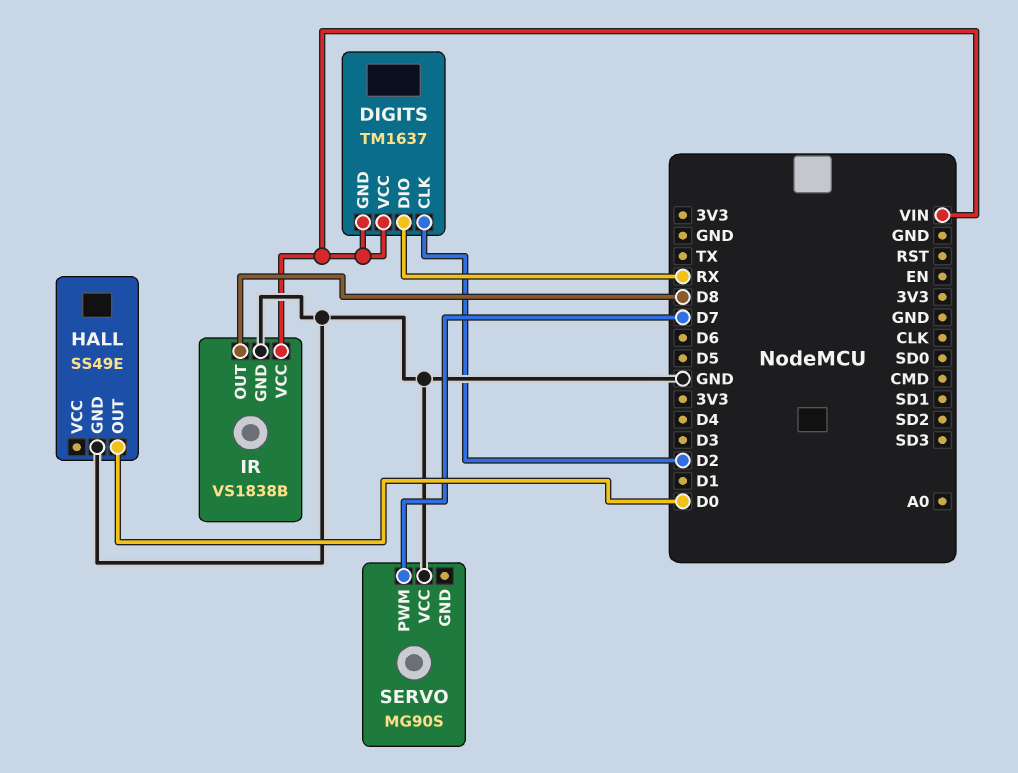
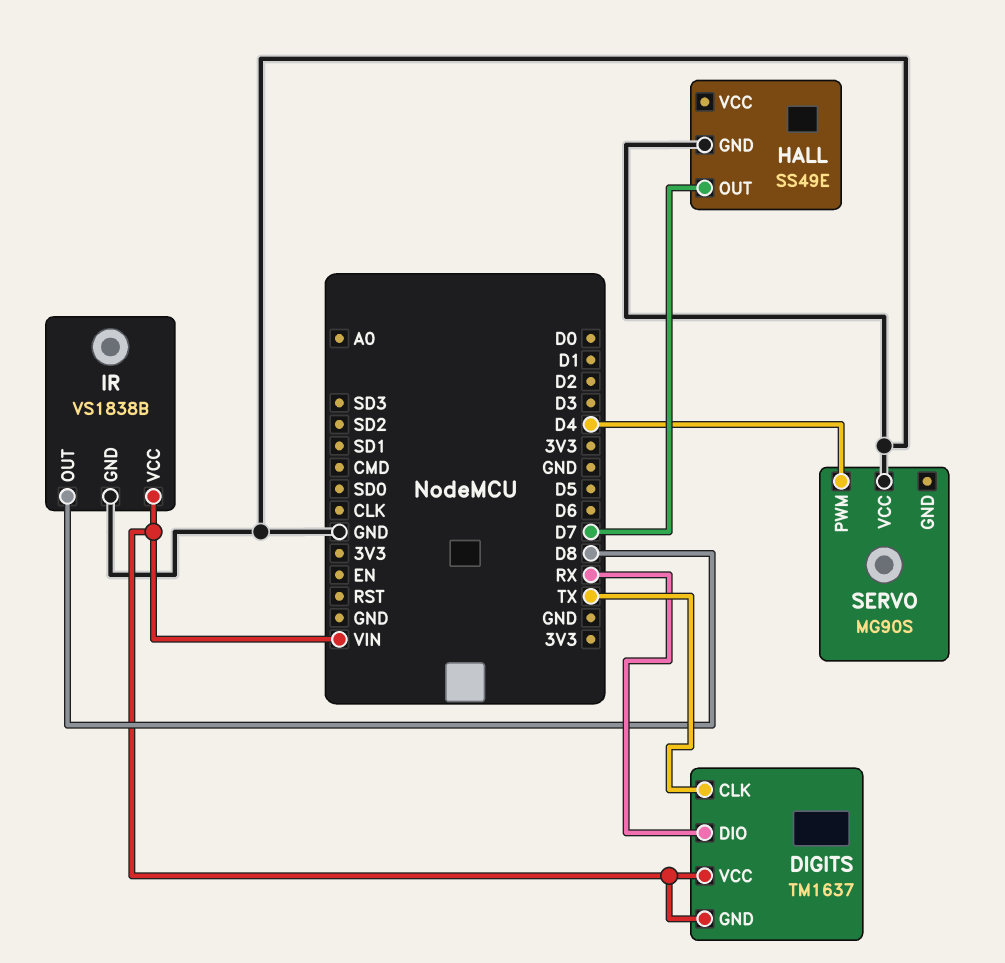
DIGITS pin CLK: D2 -> TX
HALL pin OUT: D0 -> D7
SERVO pin PWM: D7 -> D4

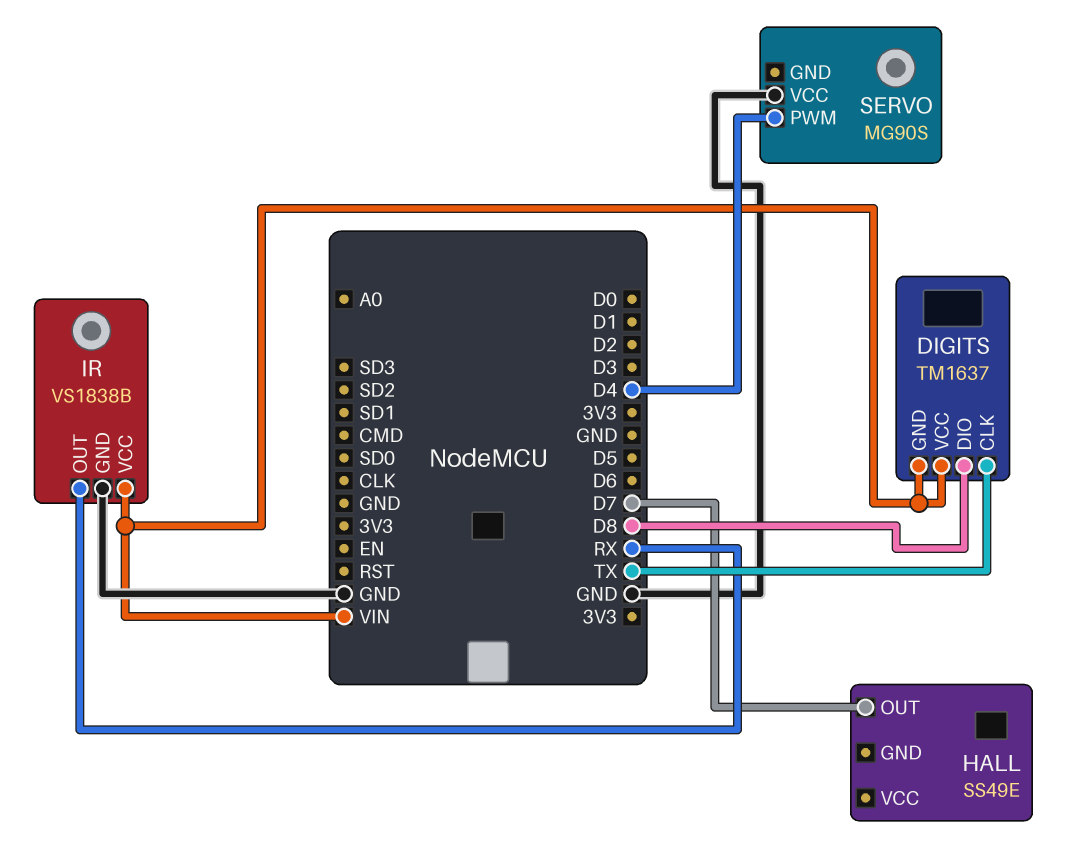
DIGITS pin DIO: RX -> D8
HALL pin GND: GND -> none
IR pin OUT: D8 -> RX

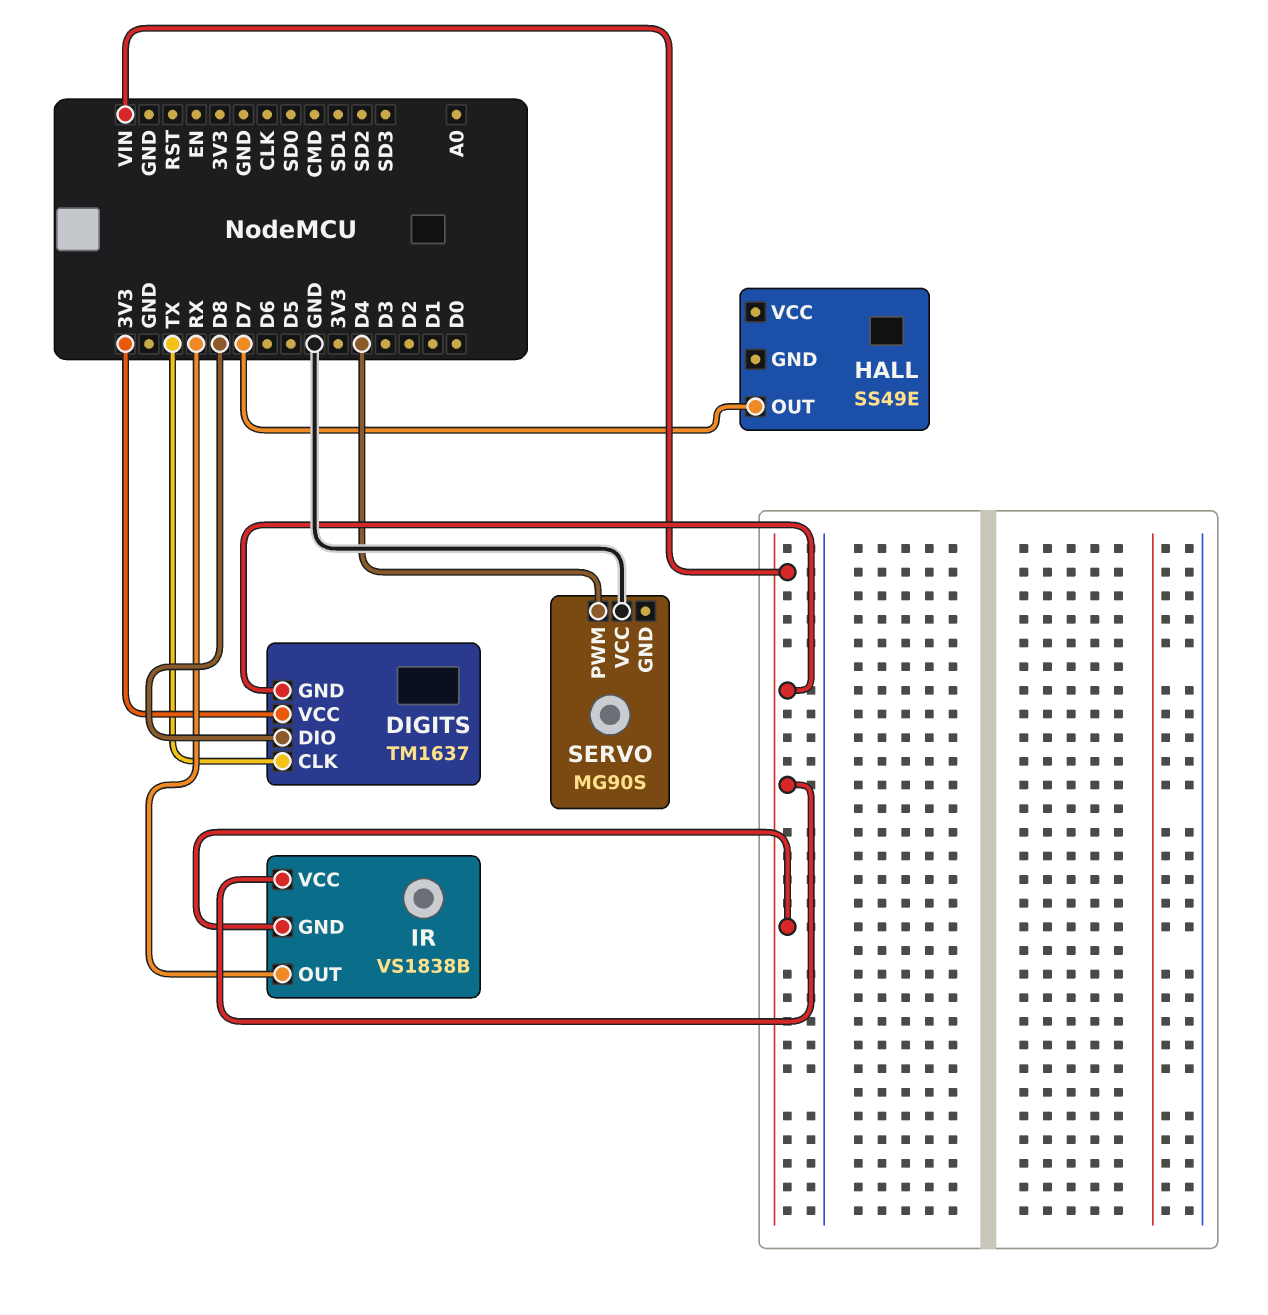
DIGITS pin VCC: VIN -> 3V3
IR pin GND: GND -> VIN

